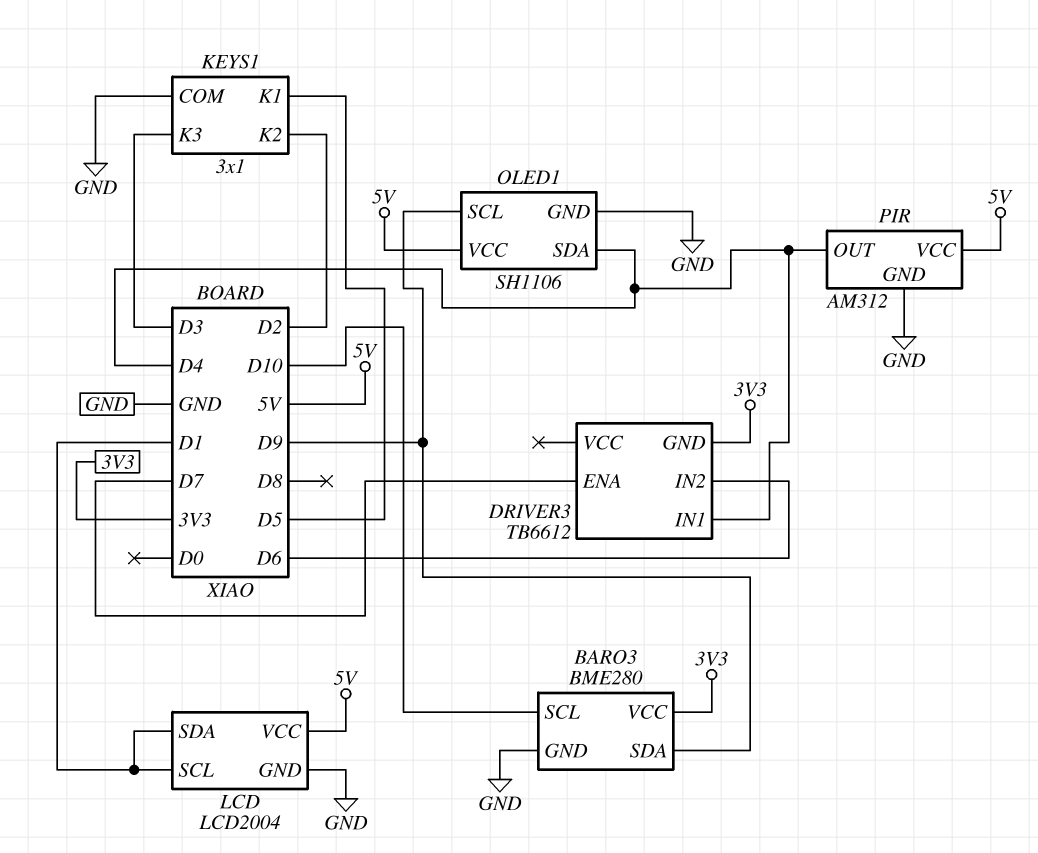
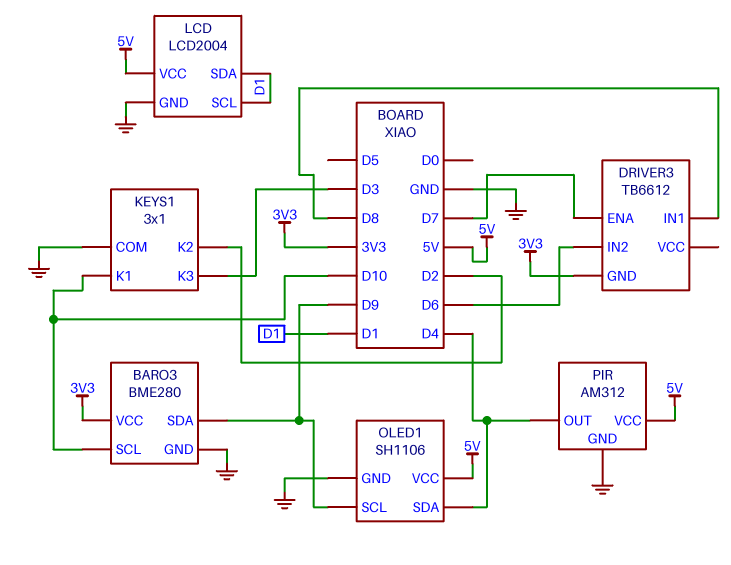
DRIVER3 pin IN1: D4 -> D8
KEYS1 pin K1: D5 -> D10

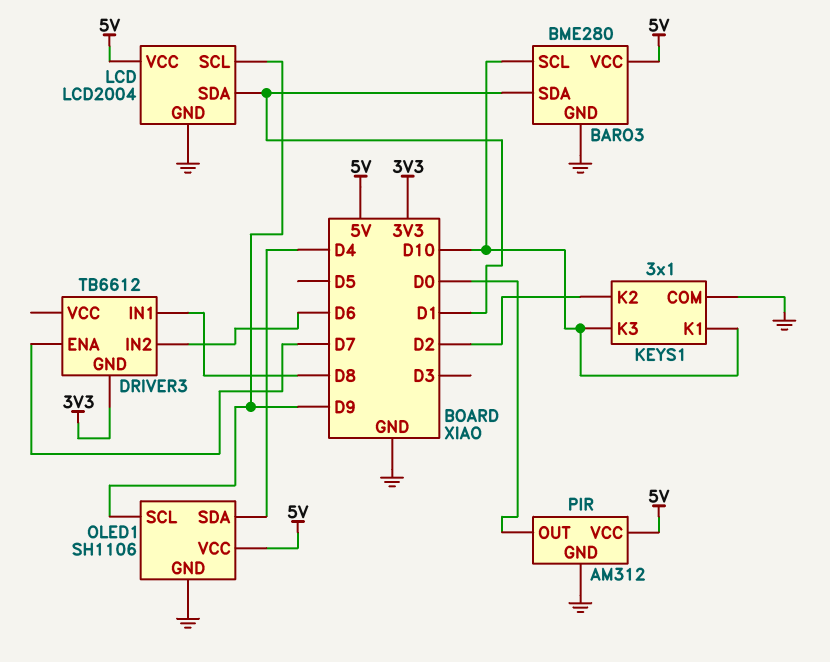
BARO3 pin SDA: D9 -> D1
BARO3 pin VCC: 3V3 -> 5V
KEYS1 pin K3: D3 -> D10
LCD pin SCL: D1 -> D9
PIR pin OUT: D4 -> D0

